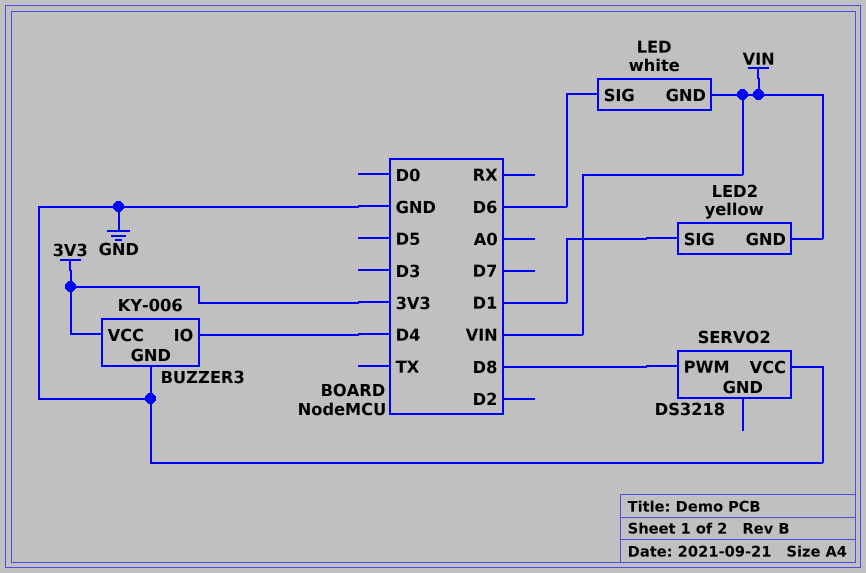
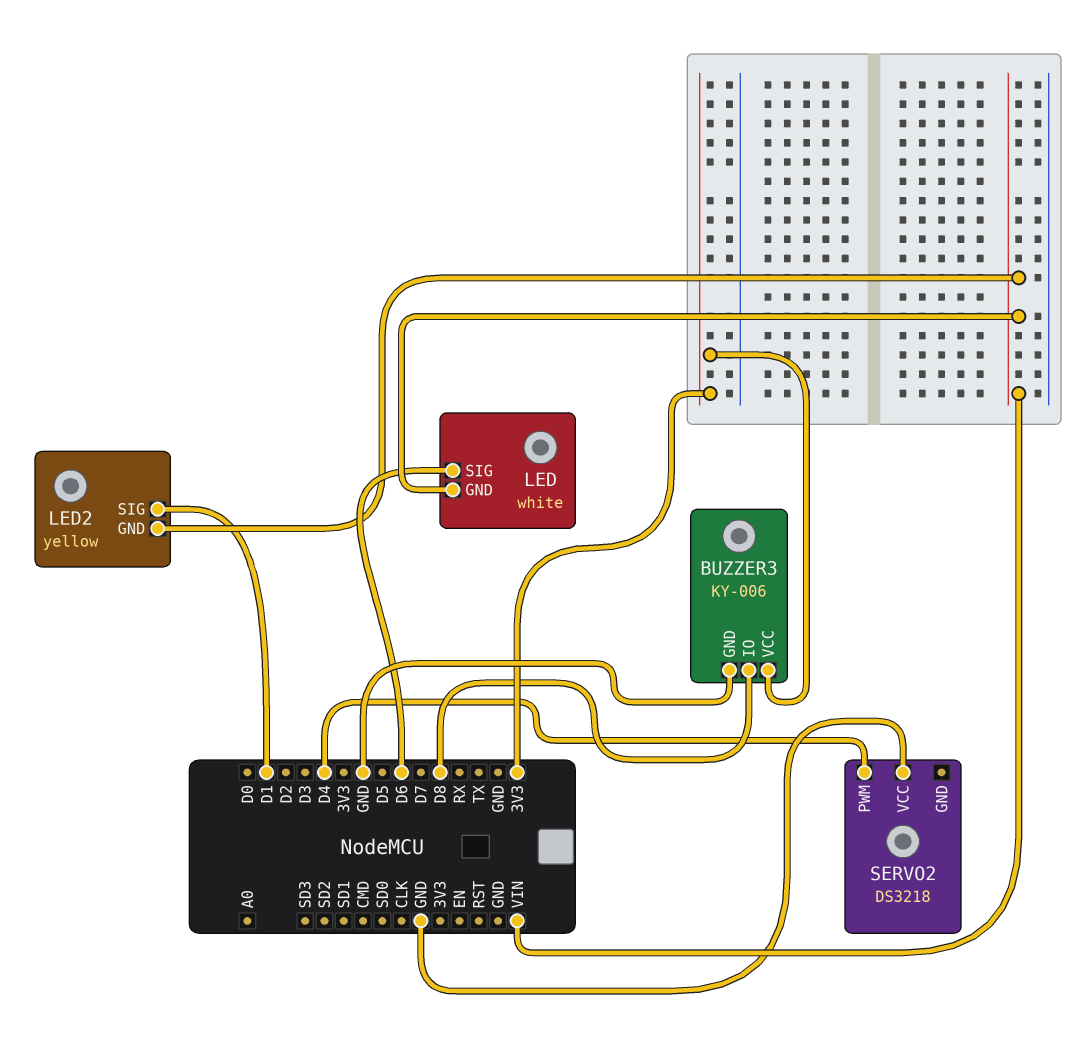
BUZZER3 pin IO: D4 -> D8
SERVO2 pin PWM: D8 -> D4

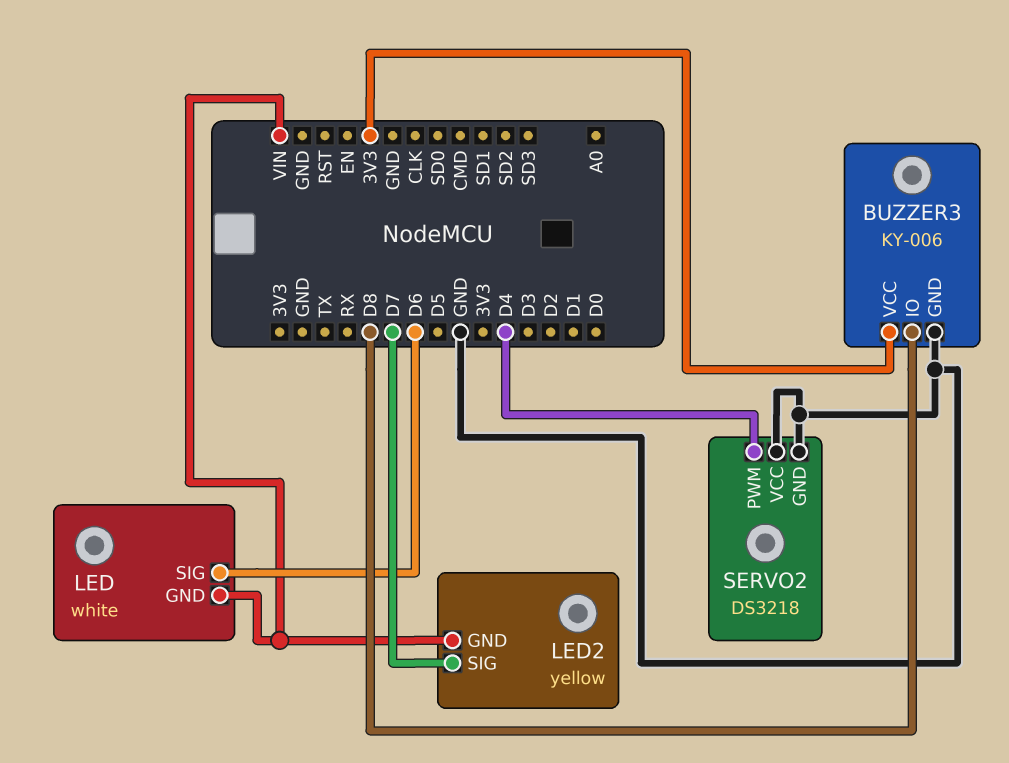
LED2 pin SIG: D1 -> D7
SERVO2 pin GND: none -> GND

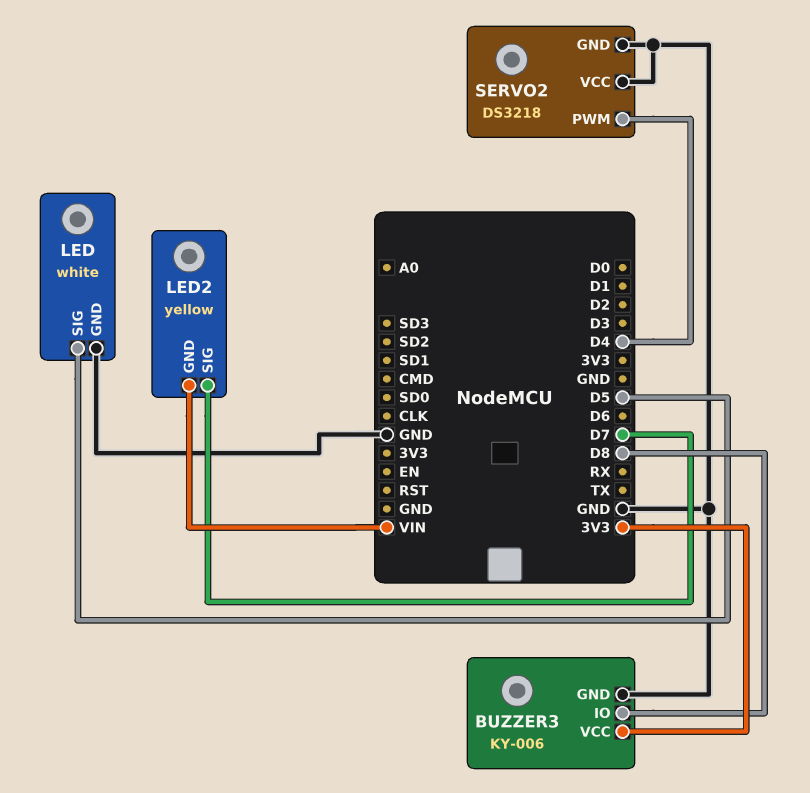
LED pin GND: VIN -> GND
LED pin SIG: D6 -> D5

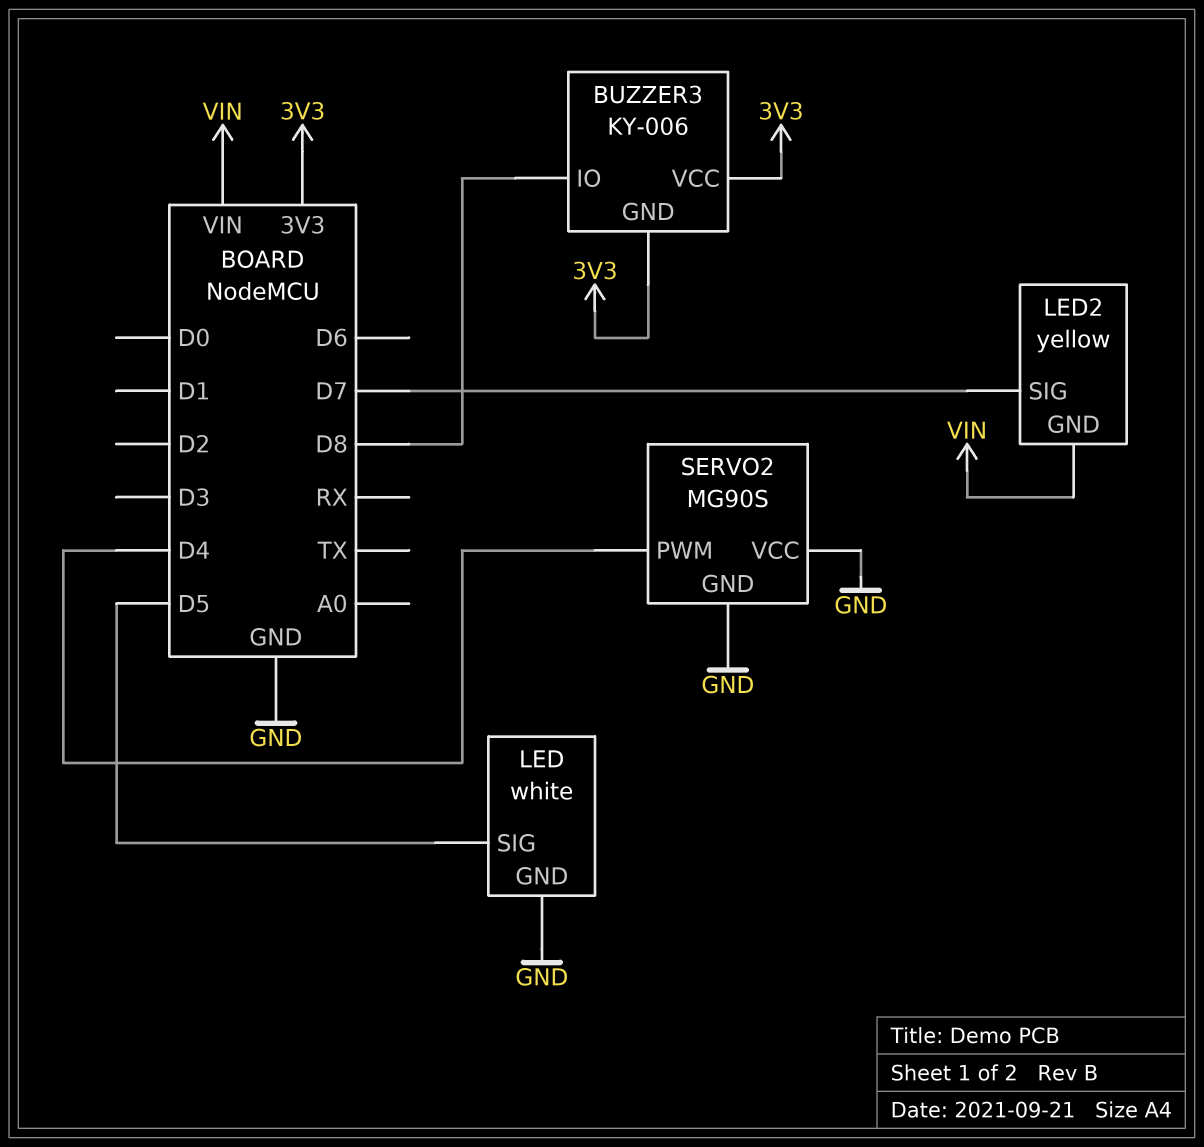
BUZZER3 pin GND: GND -> 3V3
SERVO2: DS3218 -> MG90S

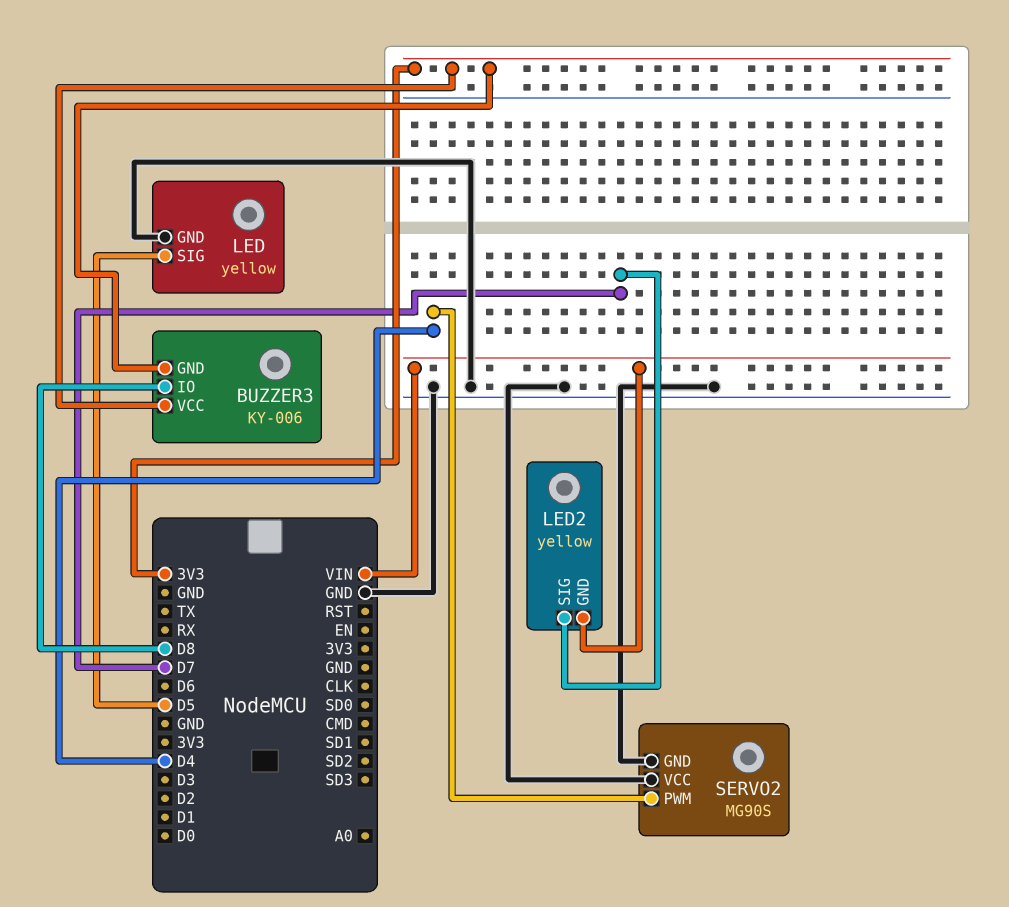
LED: white -> yellow

